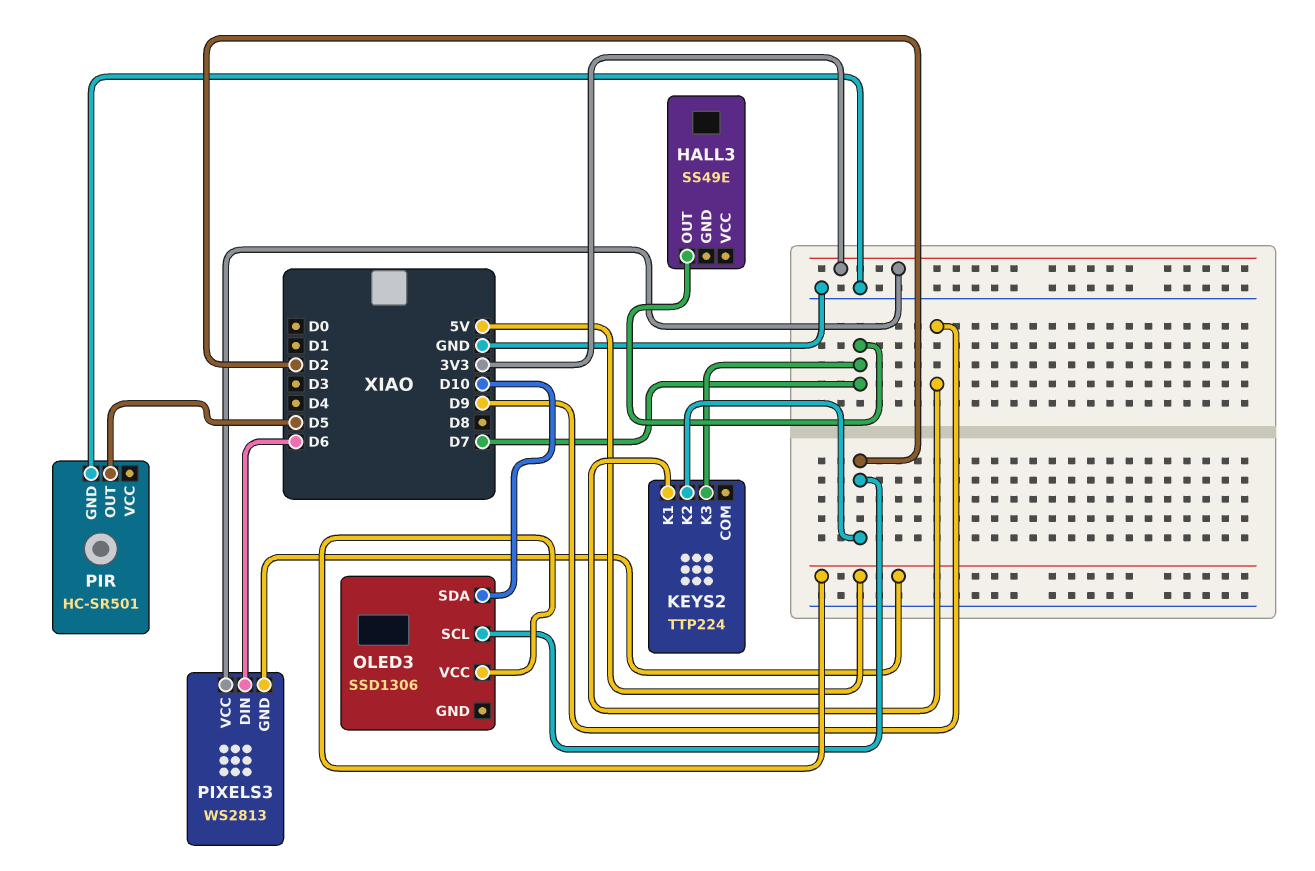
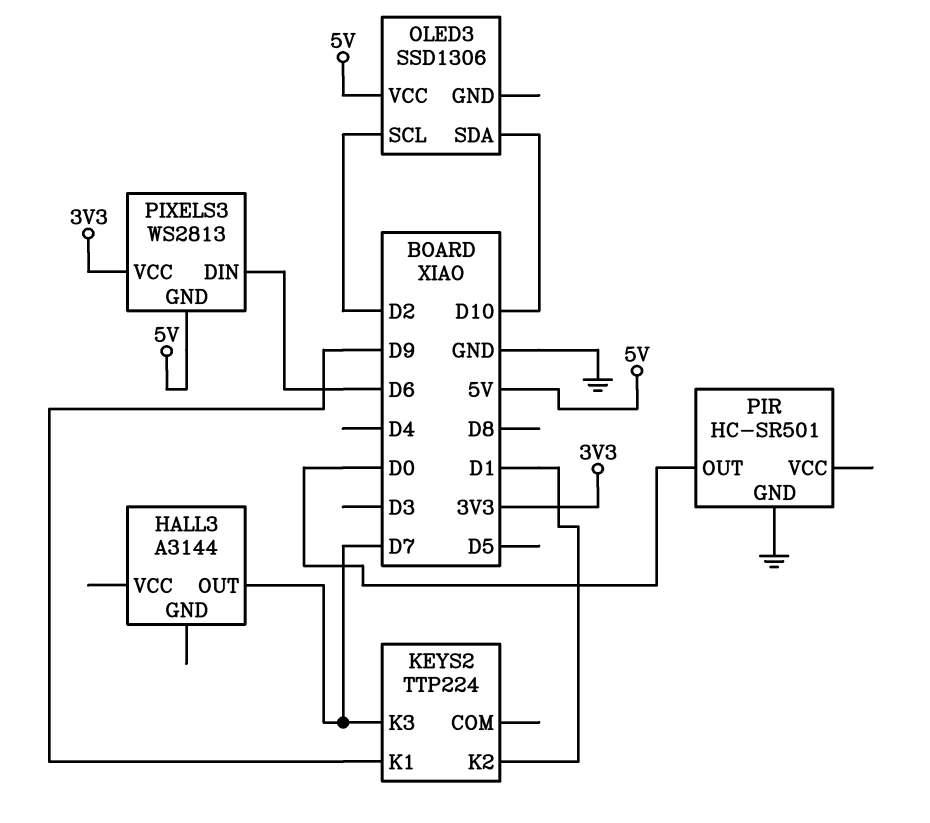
HALL3: SS49E -> A3144
KEYS2 pin K2: D2 -> D1
PIR pin OUT: D5 -> D0

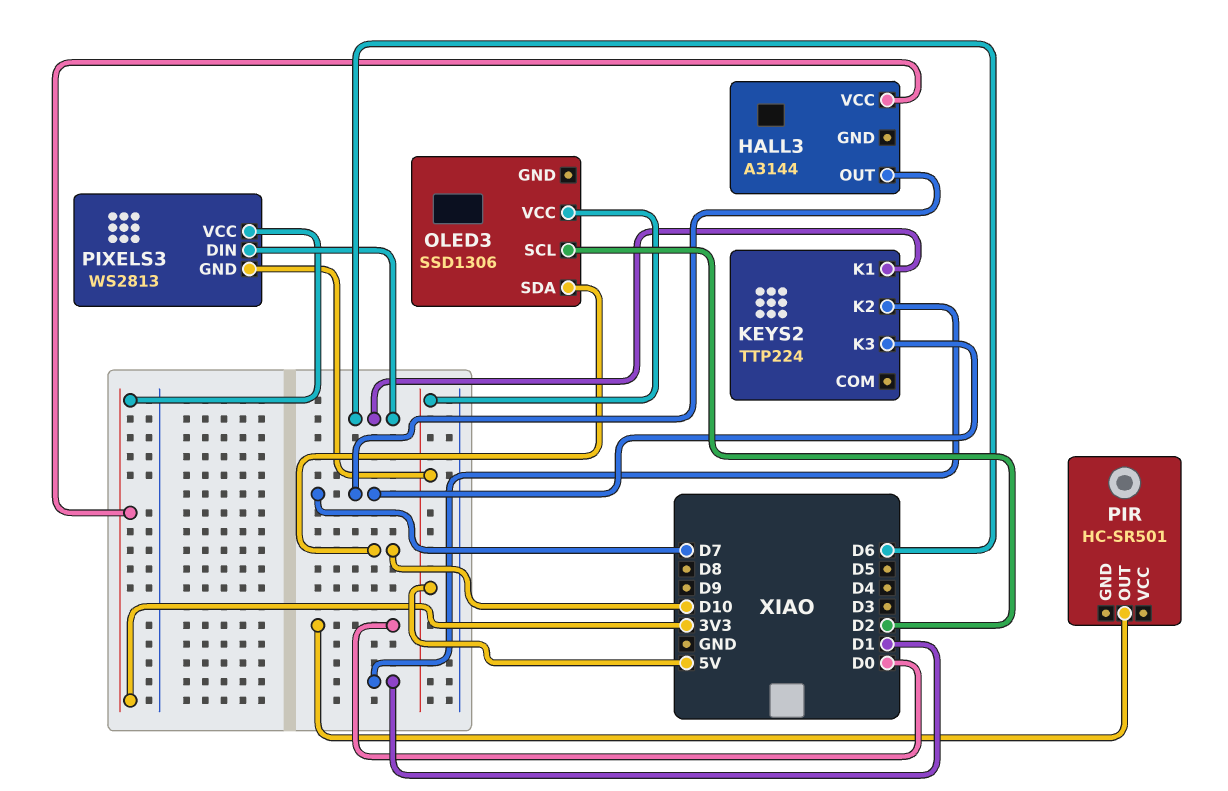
HALL3 pin VCC: none -> 3V3
KEYS2 pin K1: D9 -> D6
PIR pin GND: GND -> none

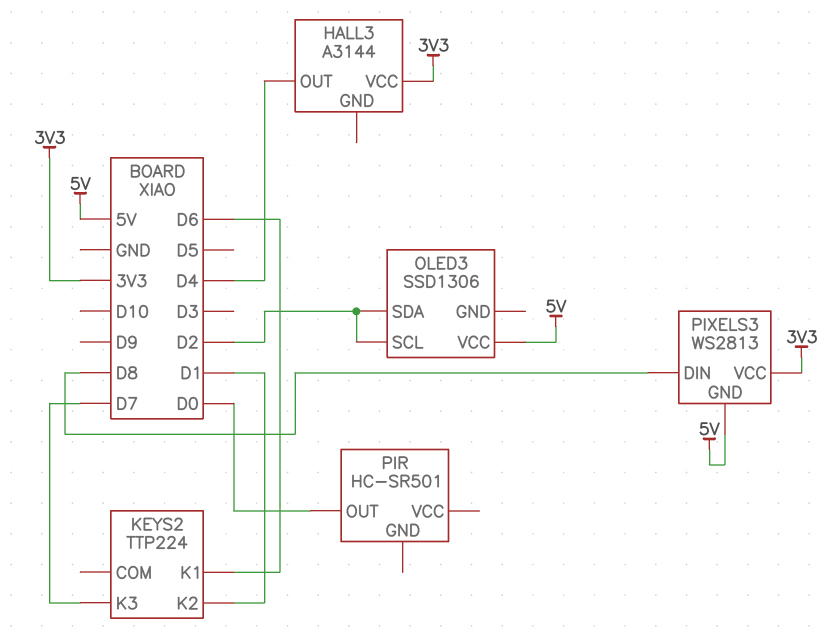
HALL3 pin OUT: D7 -> D4
OLED3 pin SDA: D10 -> D2
PIXELS3 pin DIN: D6 -> D8

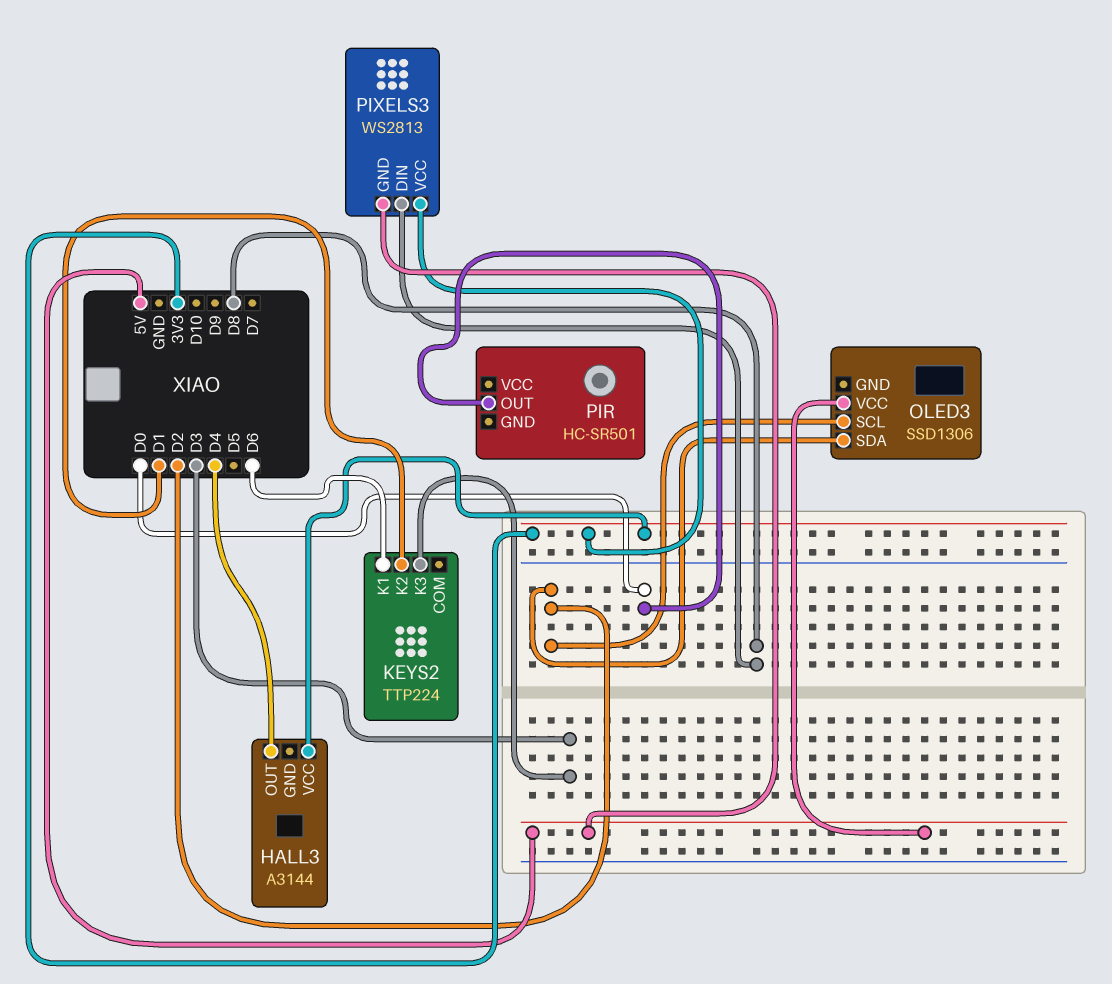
KEYS2 pin K3: D7 -> D3

